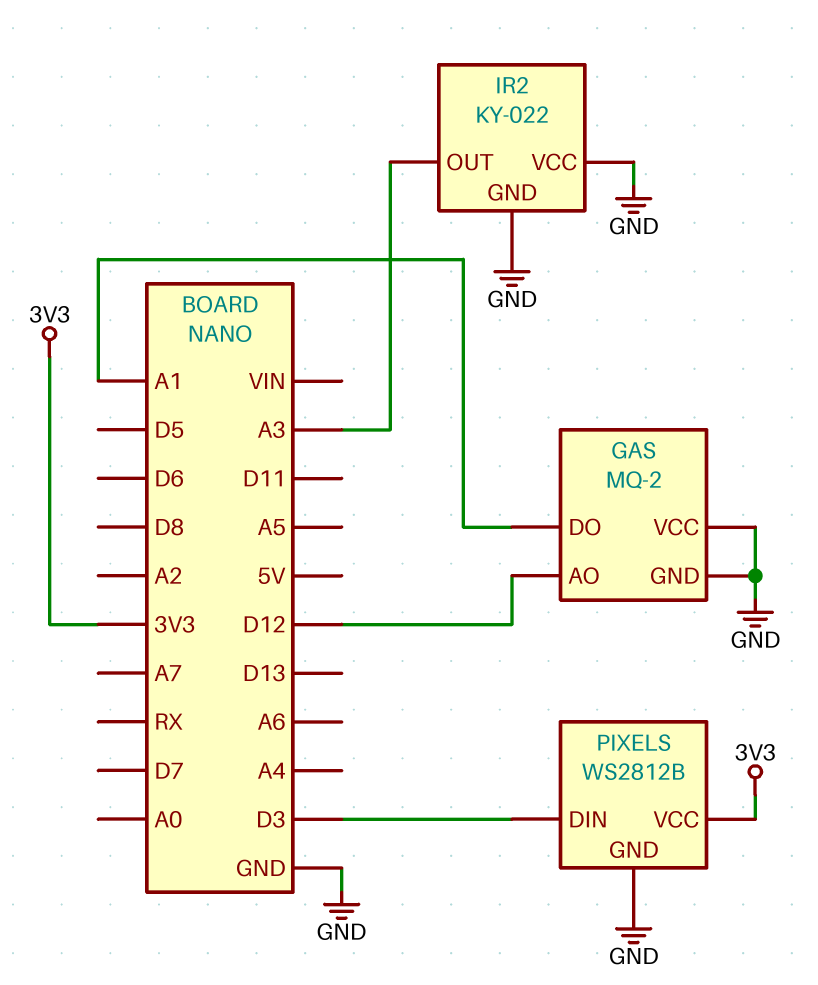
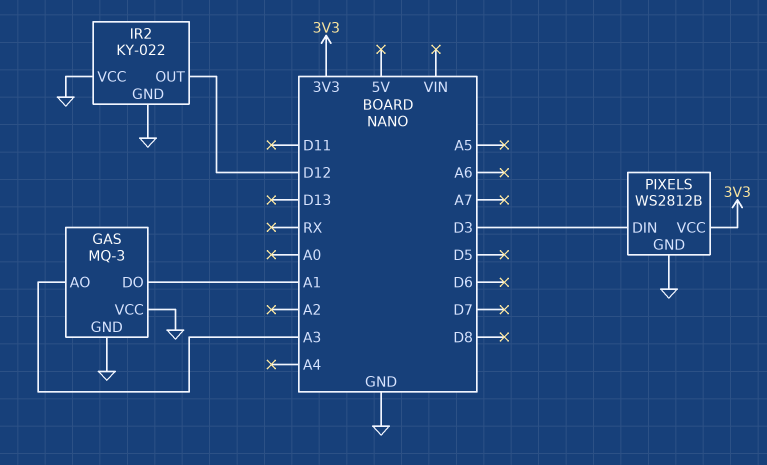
GAS: MQ-2 -> MQ-3
GAS pin AO: D12 -> A3
IR2 pin OUT: A3 -> D12

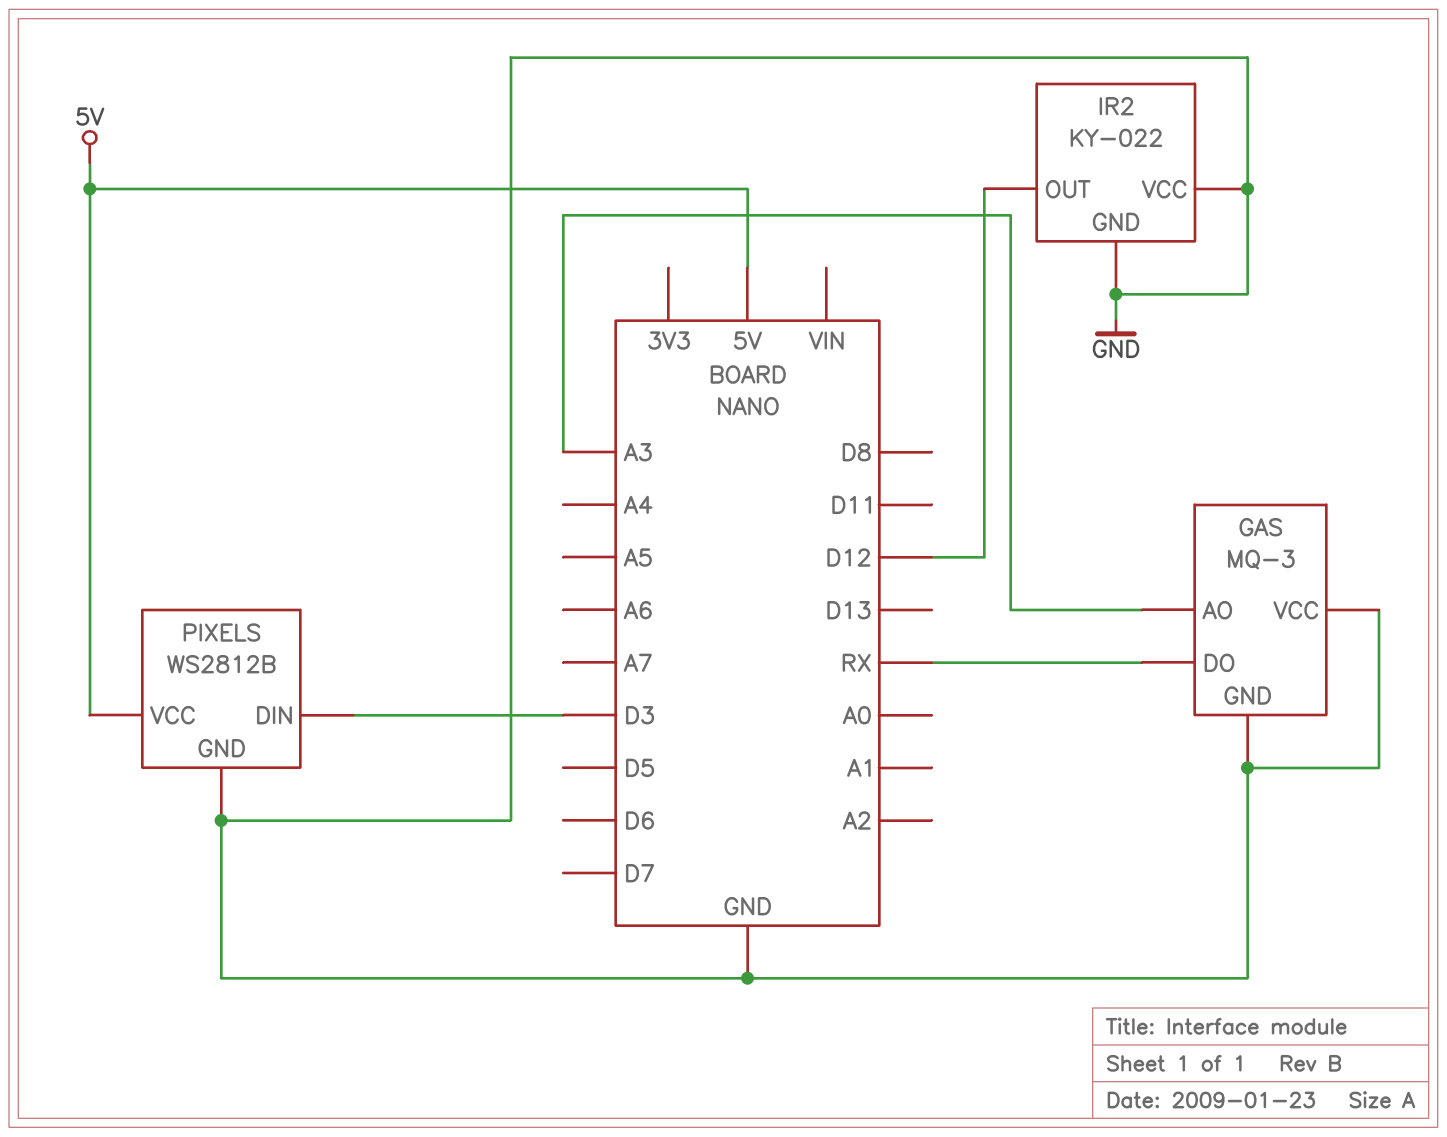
GAS pin DO: A1 -> RX
PIXELS pin VCC: 3V3 -> 5V

